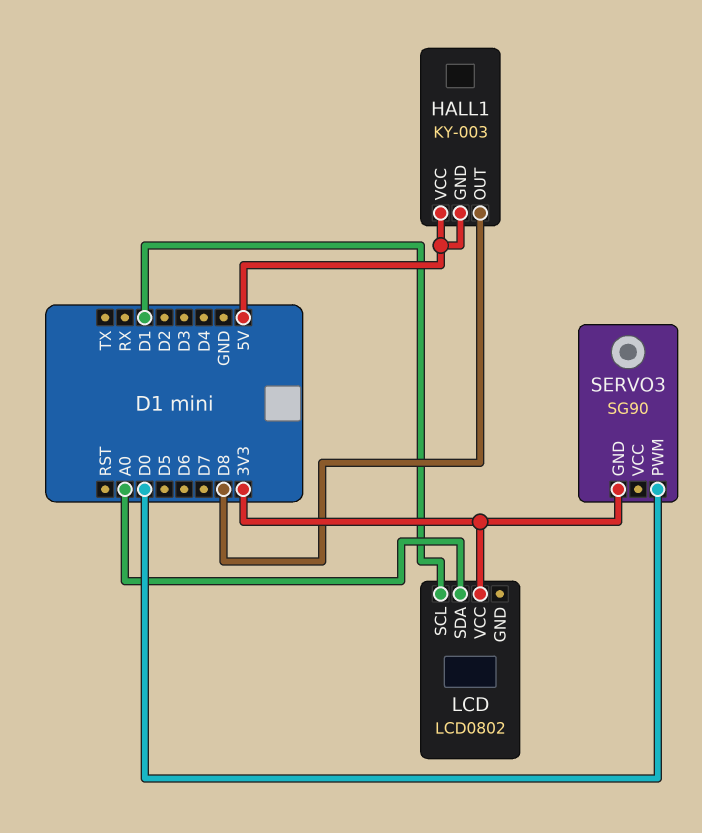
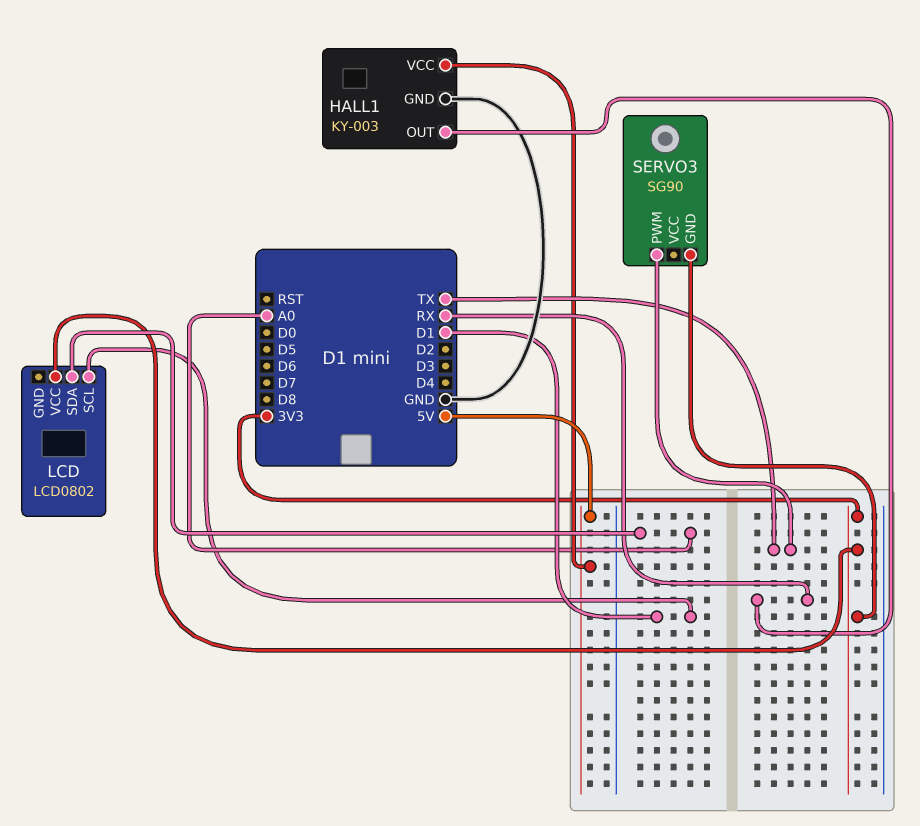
HALL1 pin GND: 5V -> GND
HALL1 pin OUT: D8 -> RX
SERVO3 pin PWM: D0 -> TX

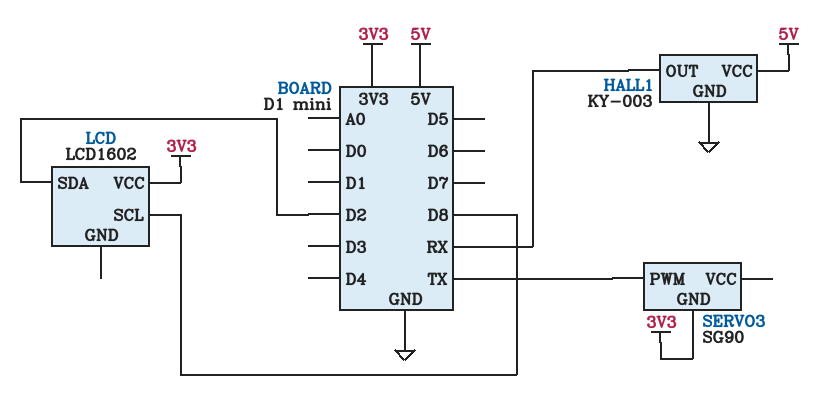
LCD: LCD0802 -> LCD1602
LCD pin SCL: D1 -> D8
LCD pin SDA: A0 -> D2

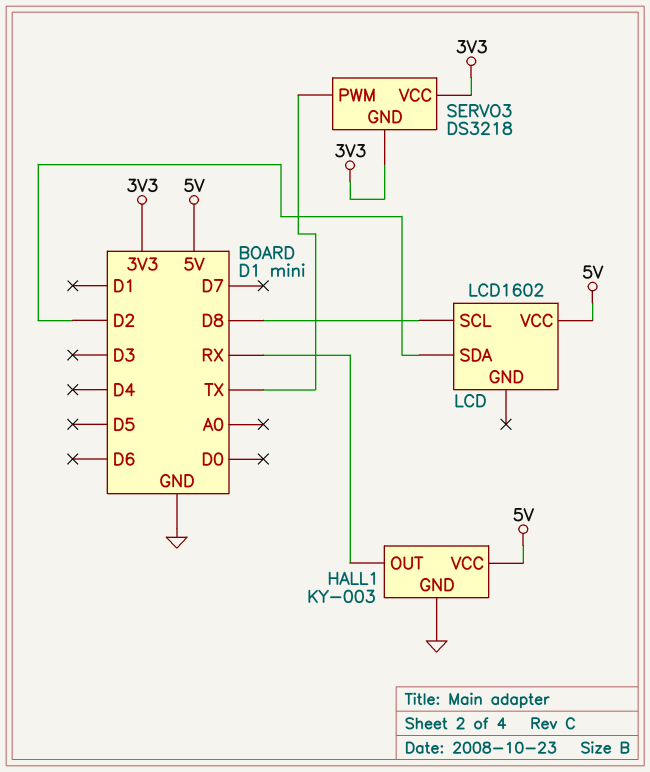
LCD pin VCC: 3V3 -> 5V
SERVO3: SG90 -> DS3218
SERVO3 pin VCC: none -> 3V3

